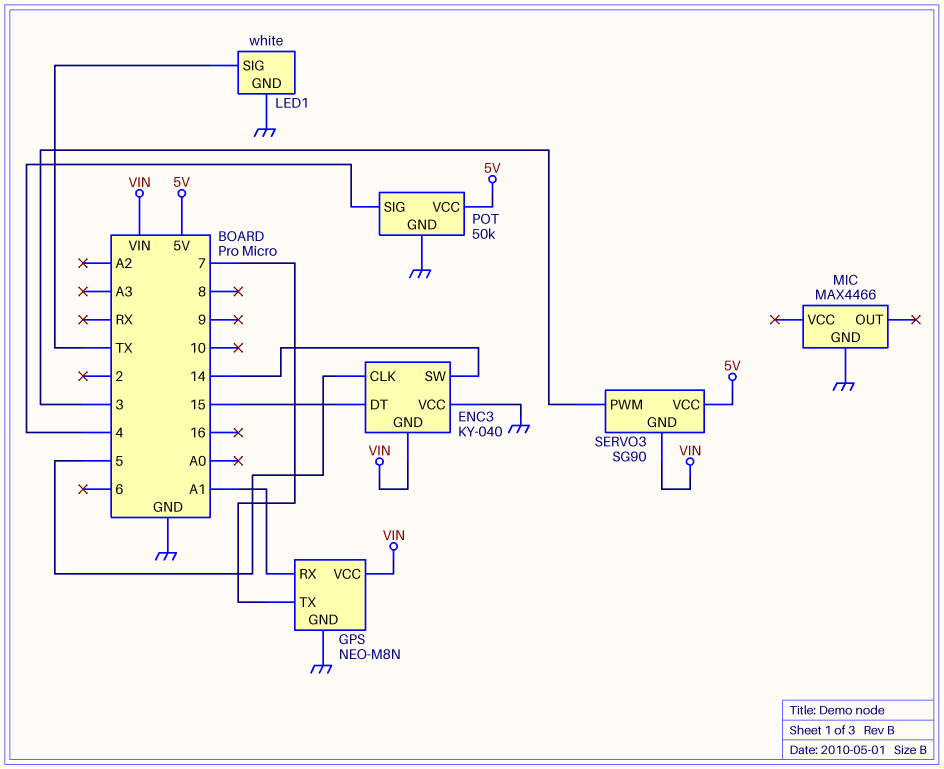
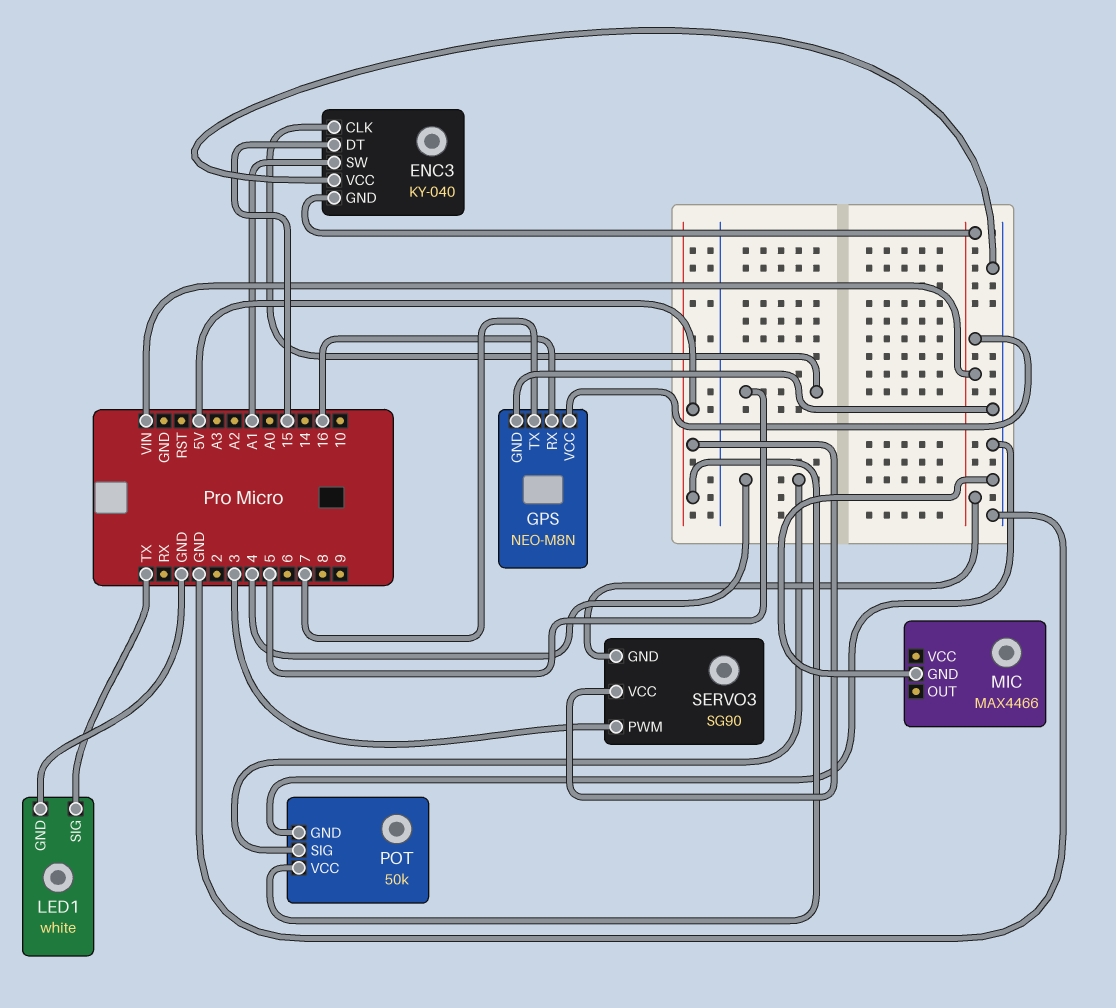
ENC3 pin SW: 14 -> A1
GPS pin RX: A1 -> 16

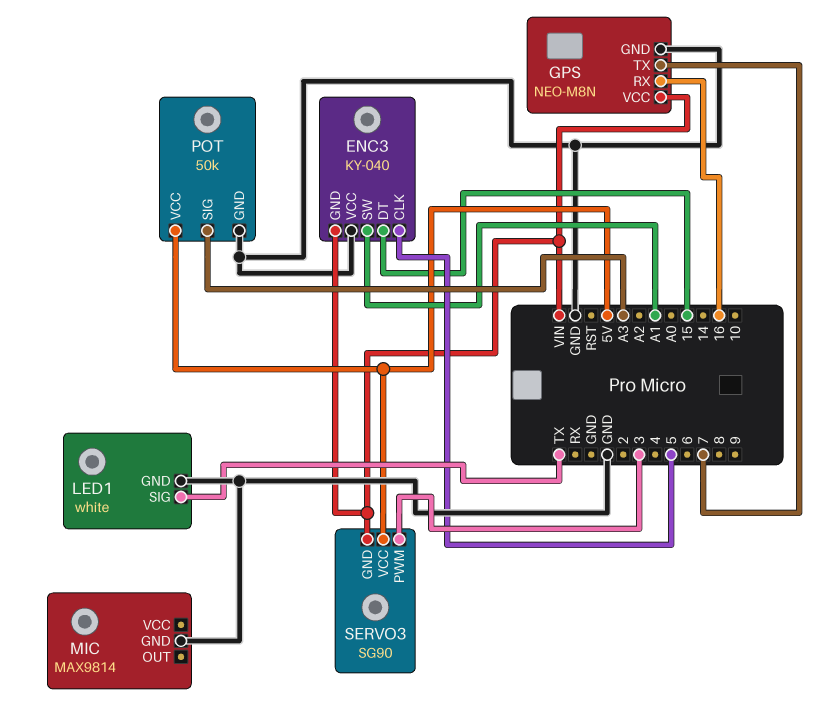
MIC: MAX4466 -> MAX9814
POT pin SIG: 4 -> A3

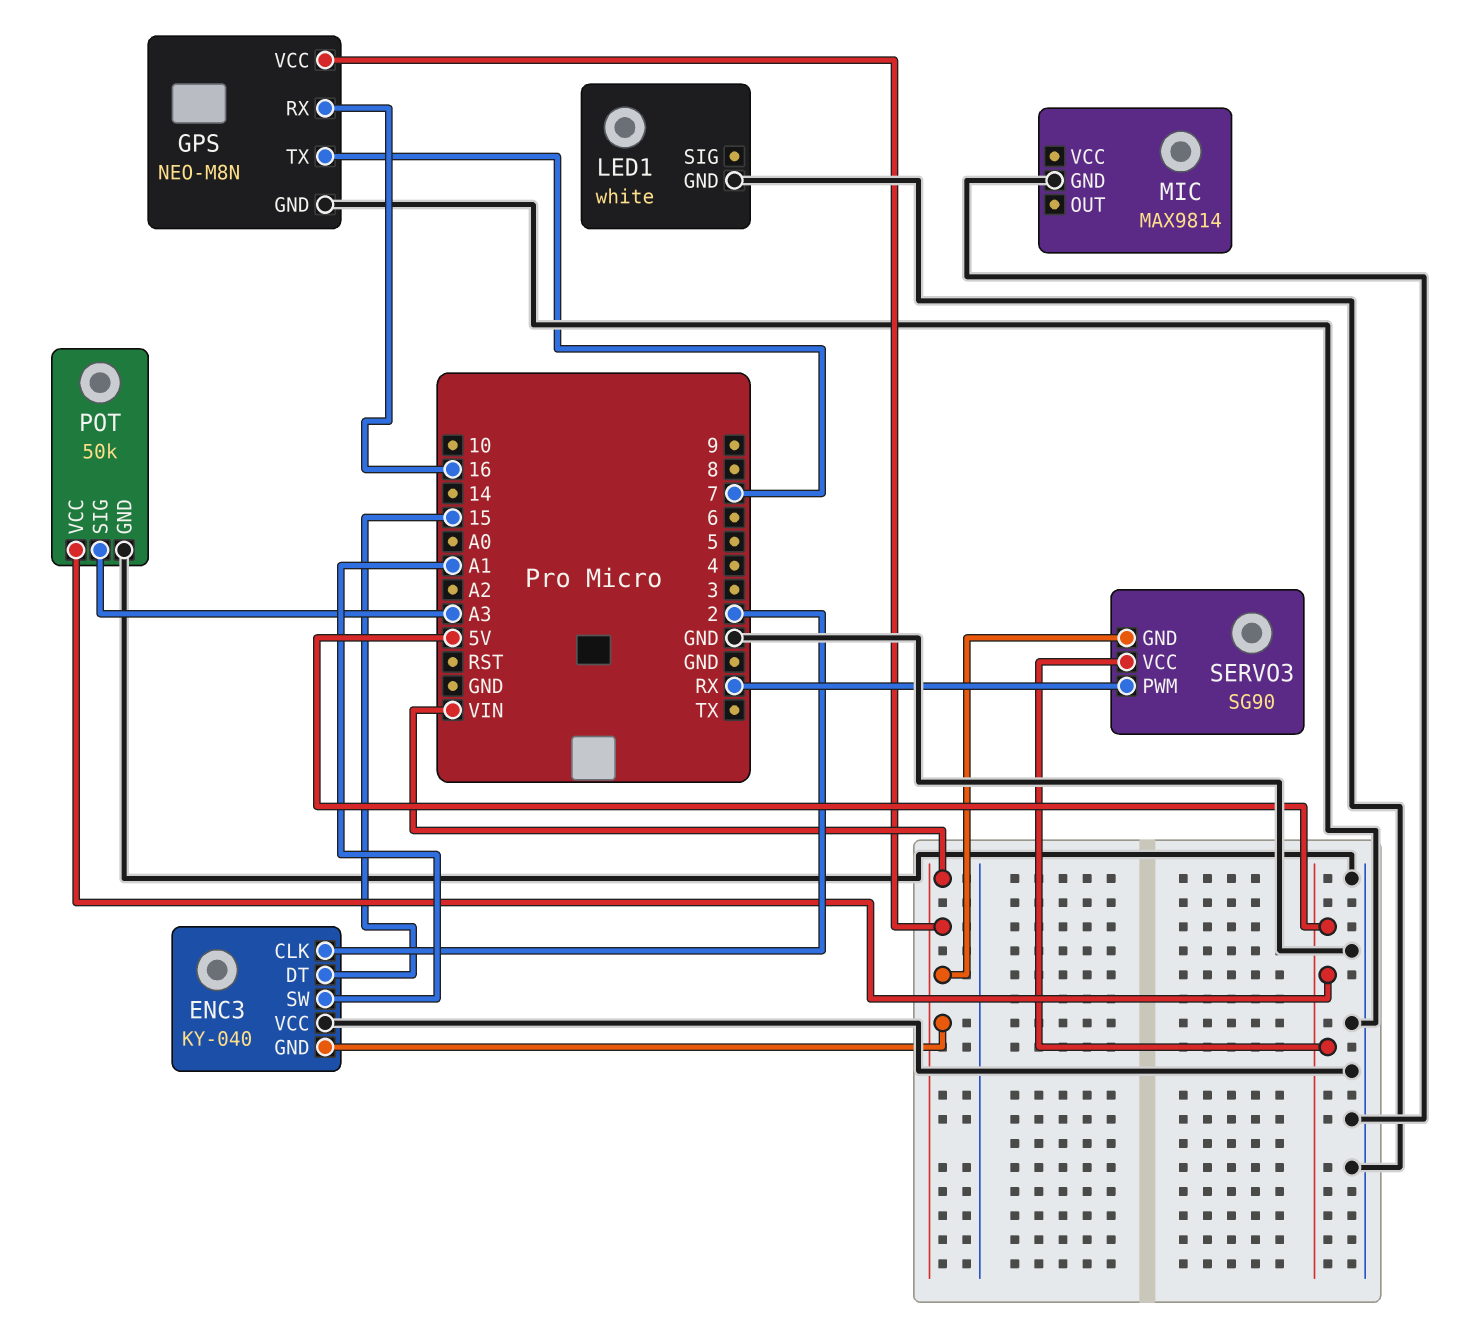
ENC3 pin CLK: 5 -> 2
LED1 pin SIG: TX -> none
SERVO3 pin PWM: 3 -> RX

